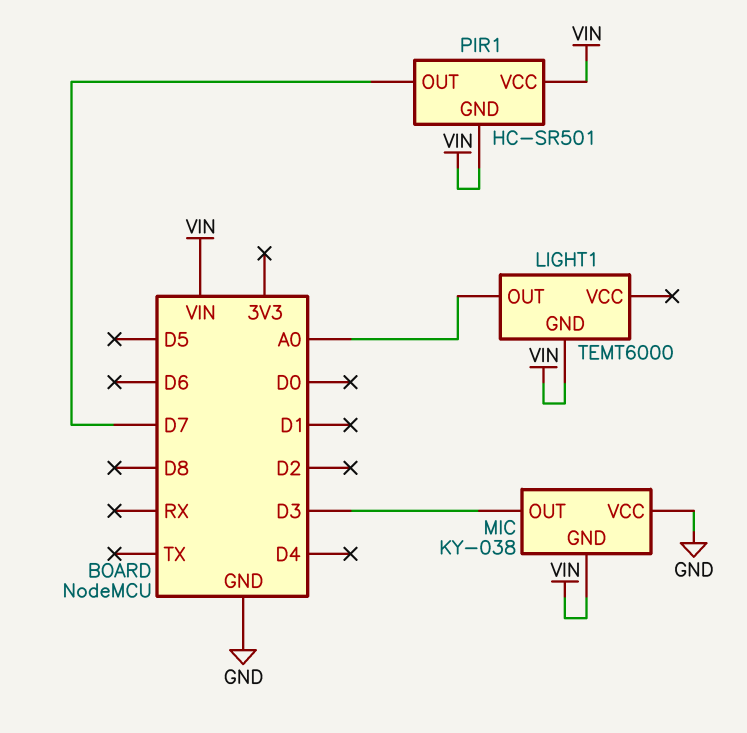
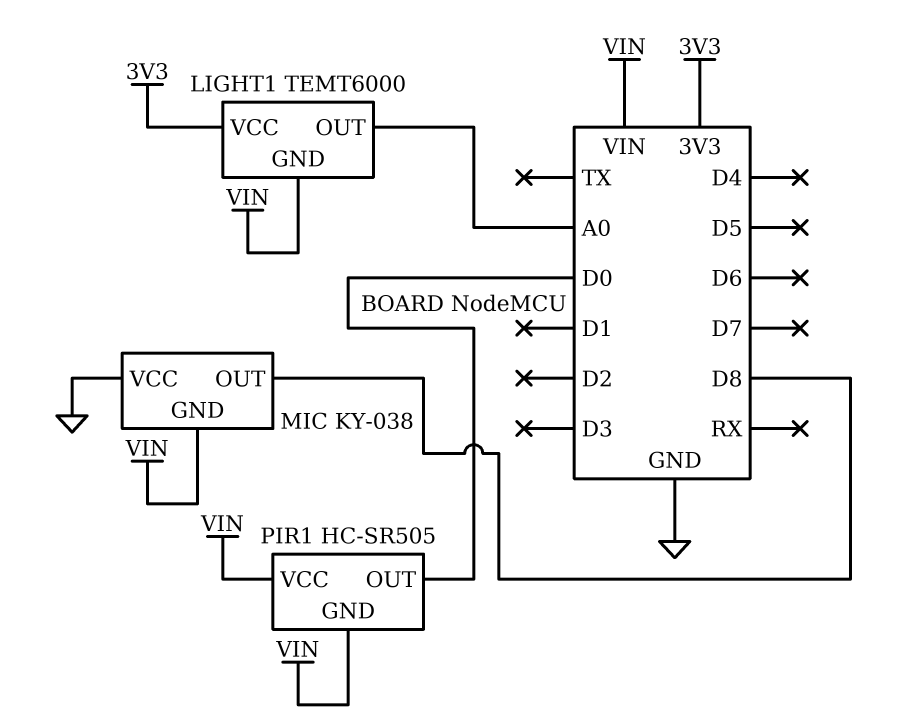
LIGHT1 pin VCC: none -> 3V3
MIC pin OUT: D3 -> D8
PIR1: HC-SR501 -> HC-SR505
PIR1 pin OUT: D7 -> D0

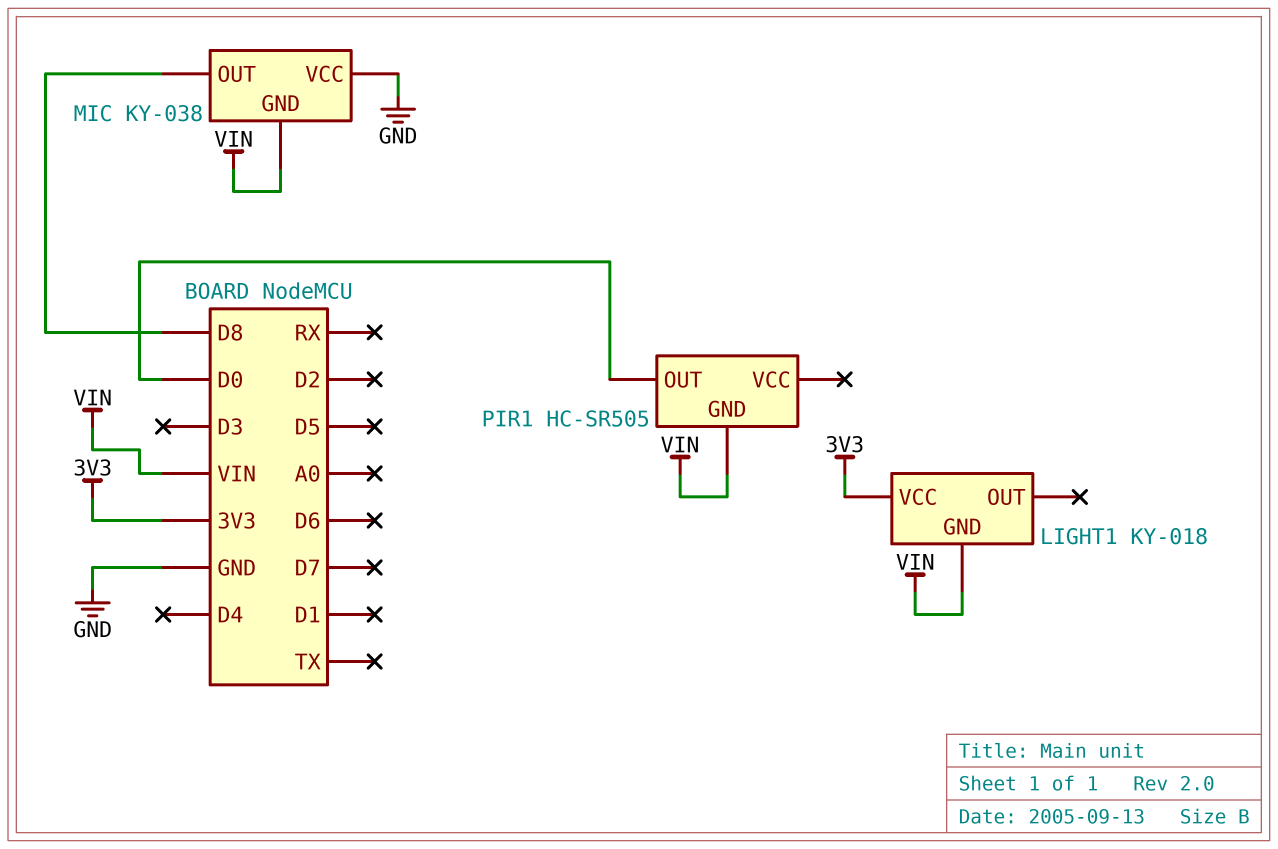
LIGHT1: TEMT6000 -> KY-018
LIGHT1 pin OUT: A0 -> none
PIR1 pin VCC: VIN -> none

